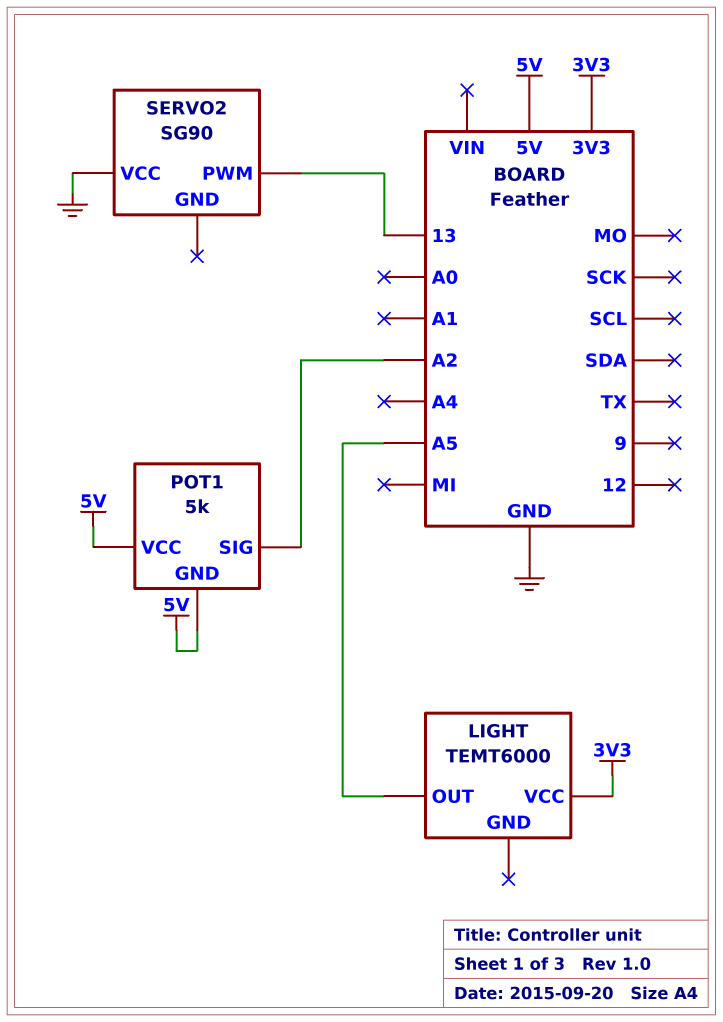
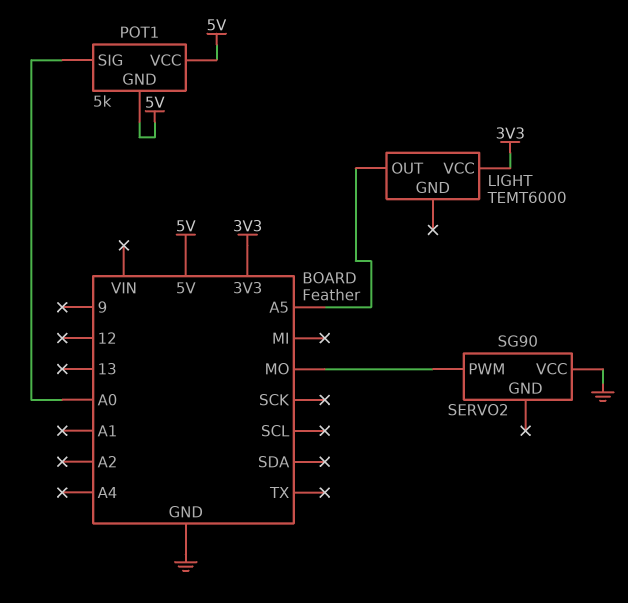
POT1 pin SIG: A2 -> A0
SERVO2 pin PWM: 13 -> MO

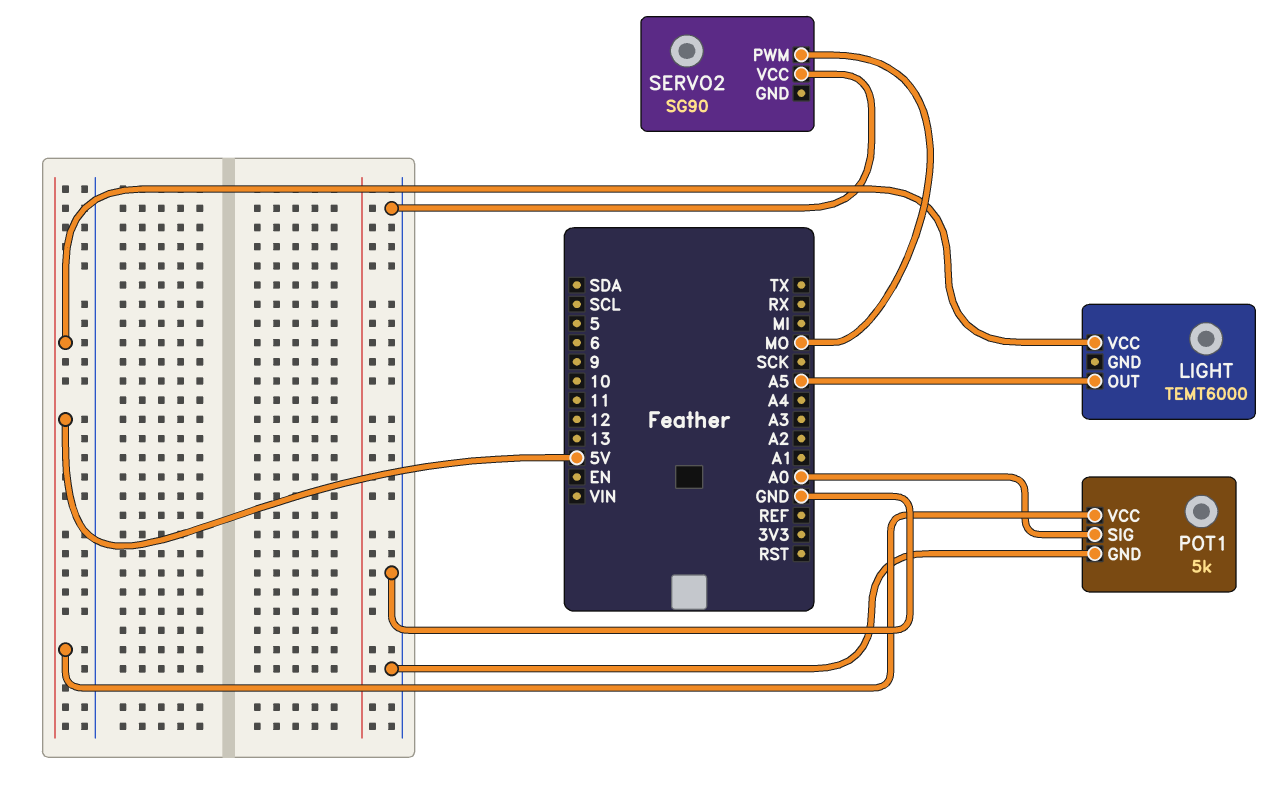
LIGHT pin VCC: 3V3 -> 5V
POT1 pin GND: 5V -> GND

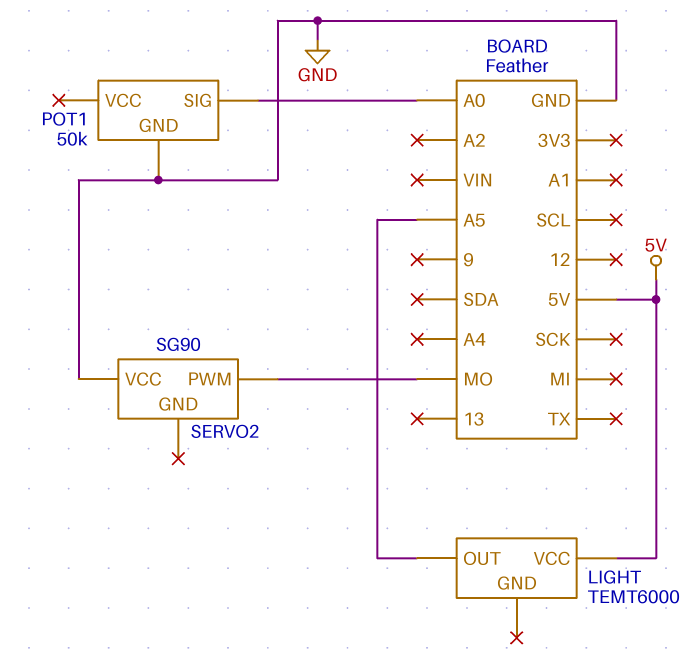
POT1: 5k -> 50k
POT1 pin VCC: 5V -> none

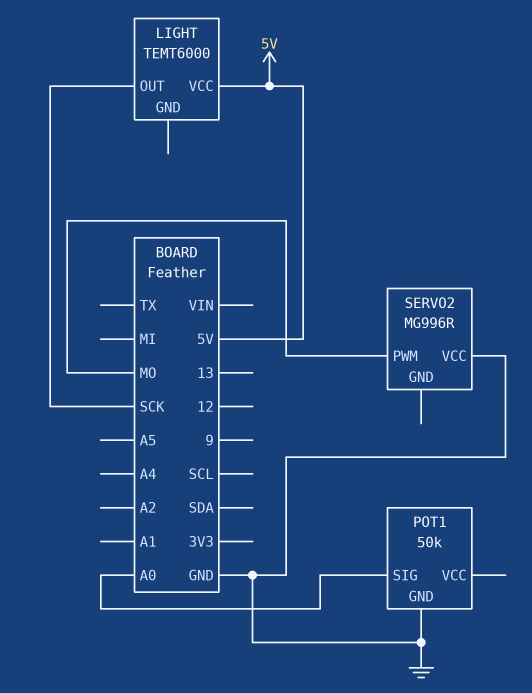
LIGHT pin OUT: A5 -> SCK
SERVO2: SG90 -> MG996R

